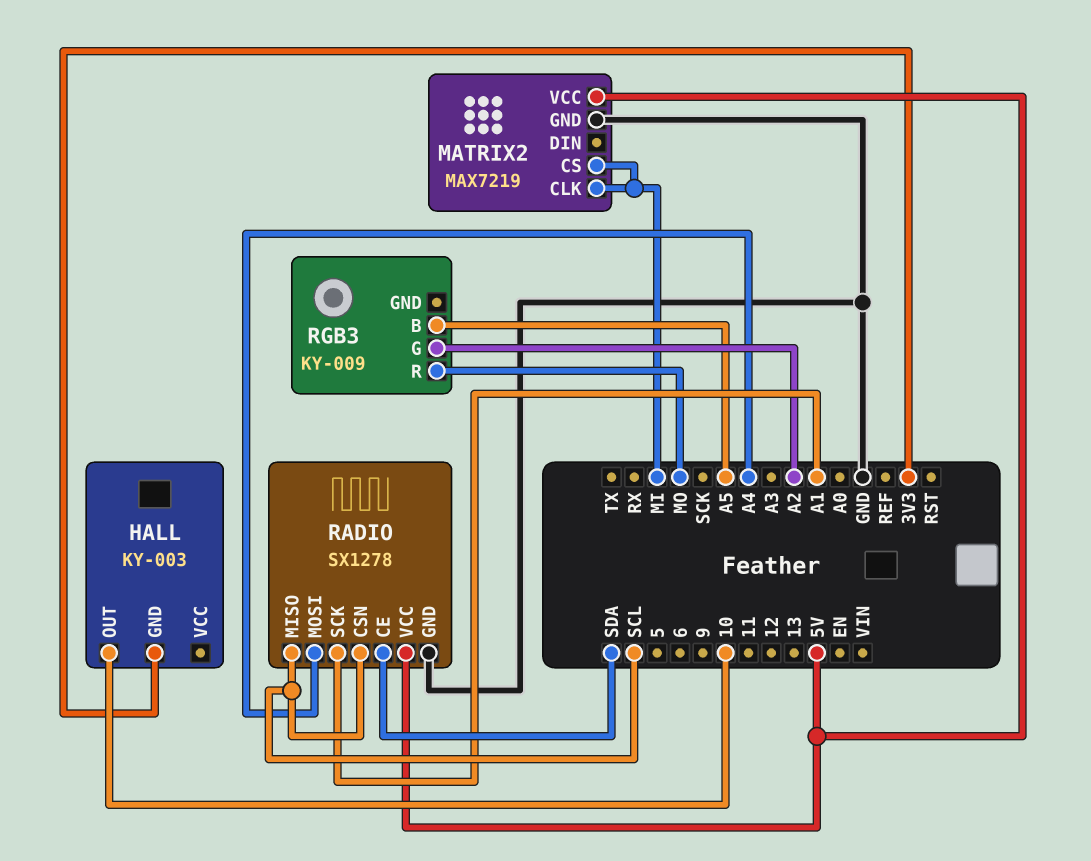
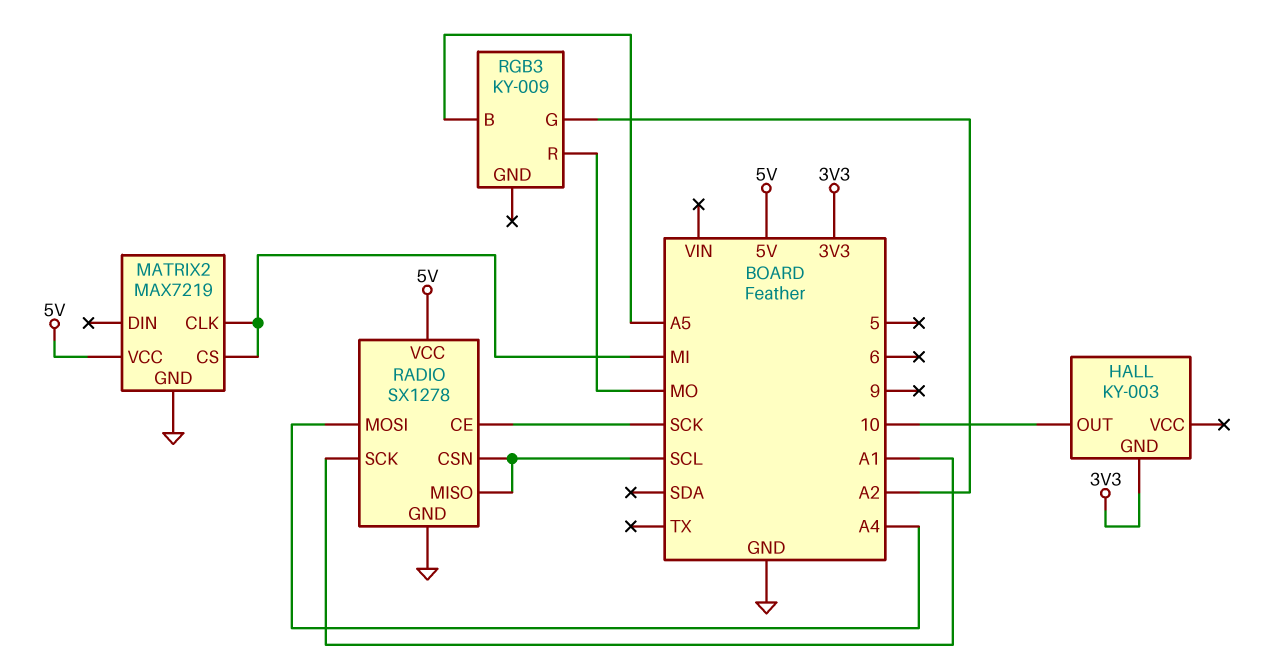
RADIO pin CE: SDA -> SCK

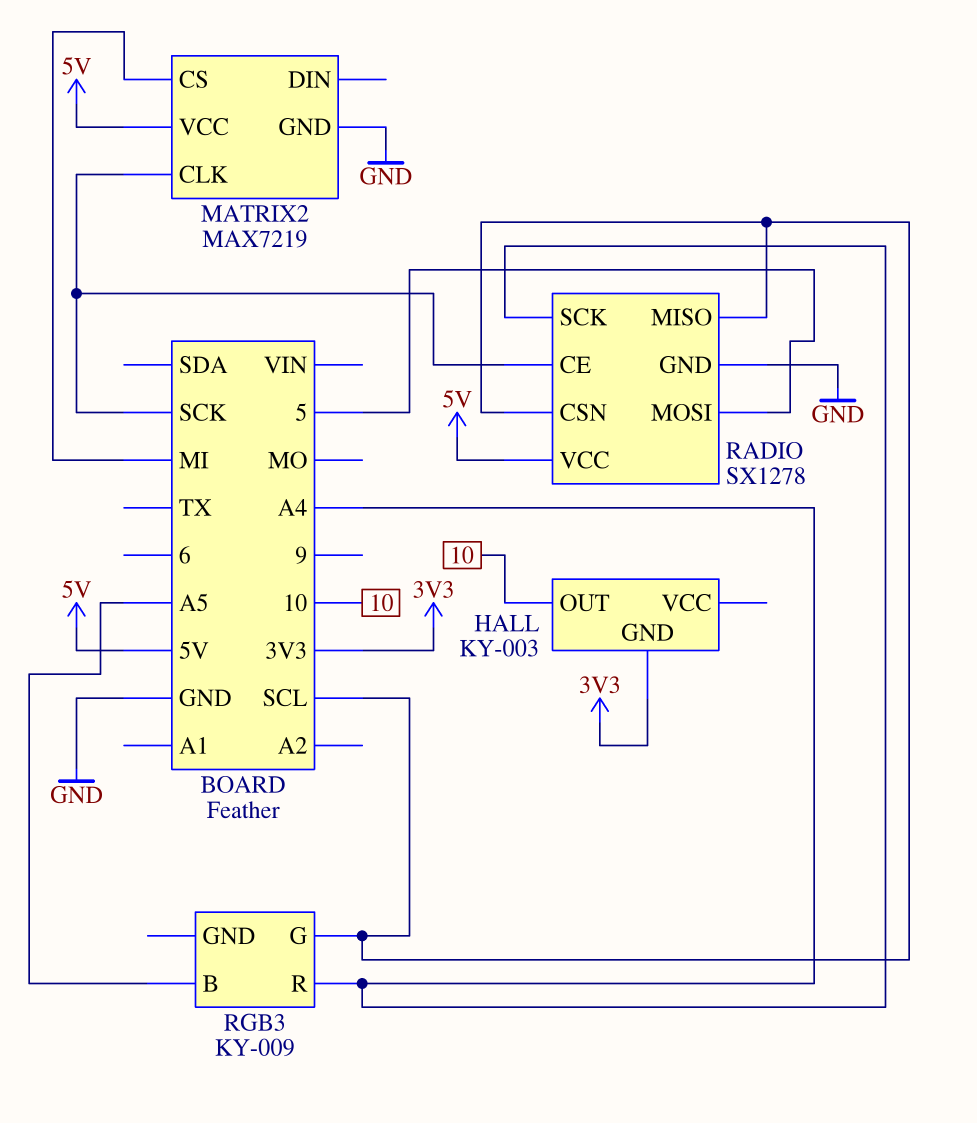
MATRIX2 pin CLK: MI -> SCK
RADIO pin MOSI: A4 -> 5
RADIO pin SCK: A1 -> A4
RGB3 pin G: A2 -> SCL
RGB3 pin R: MO -> A4

